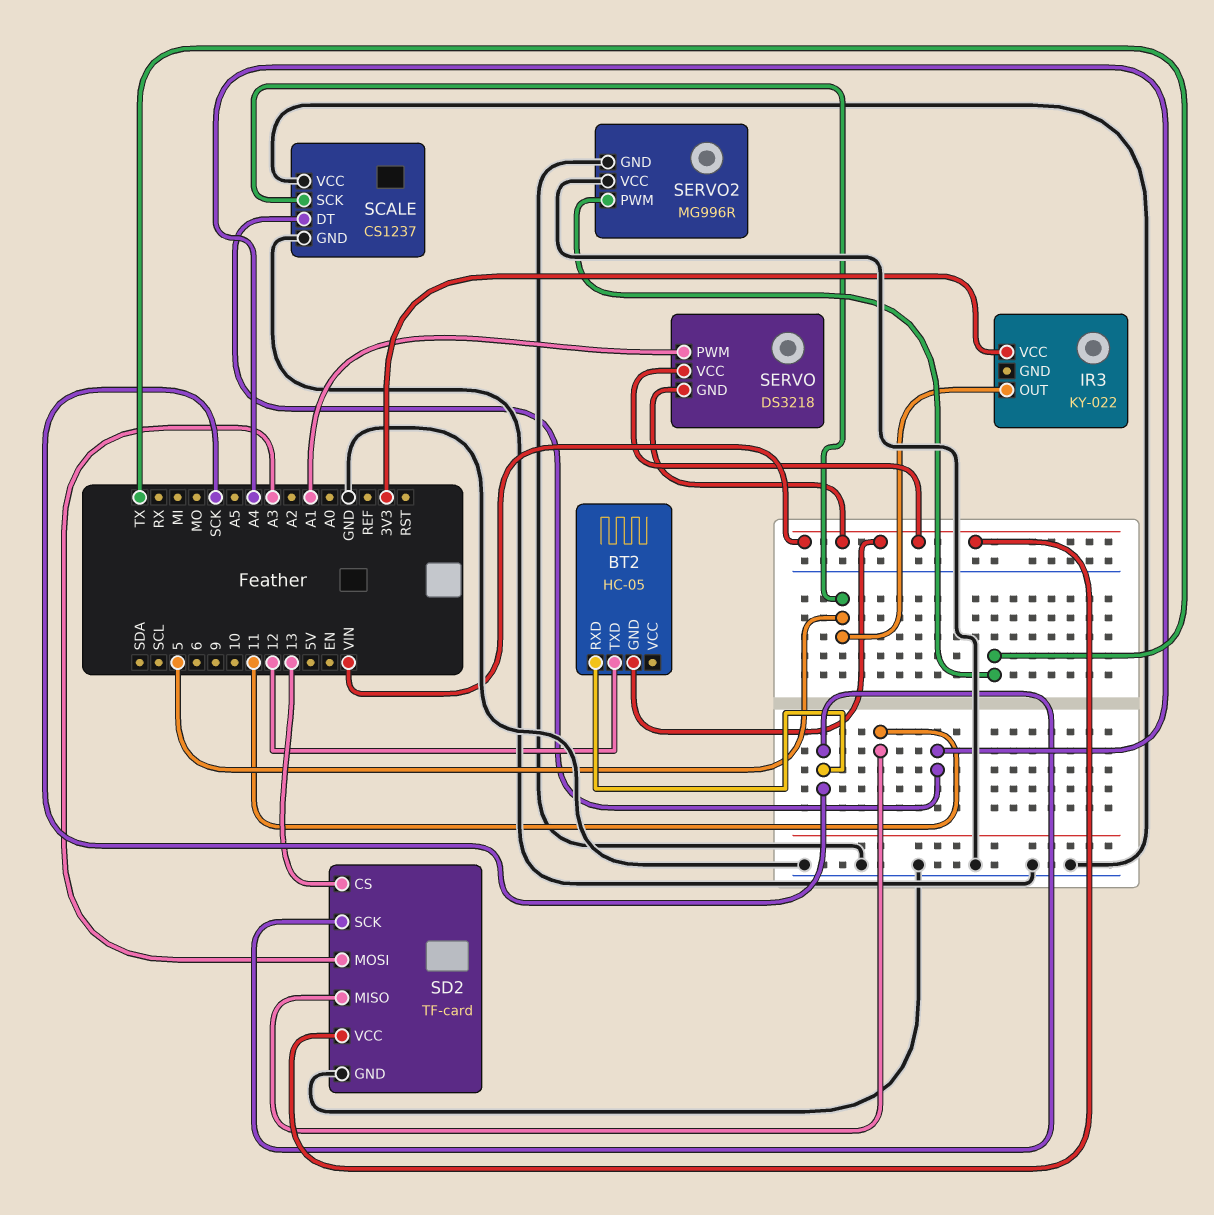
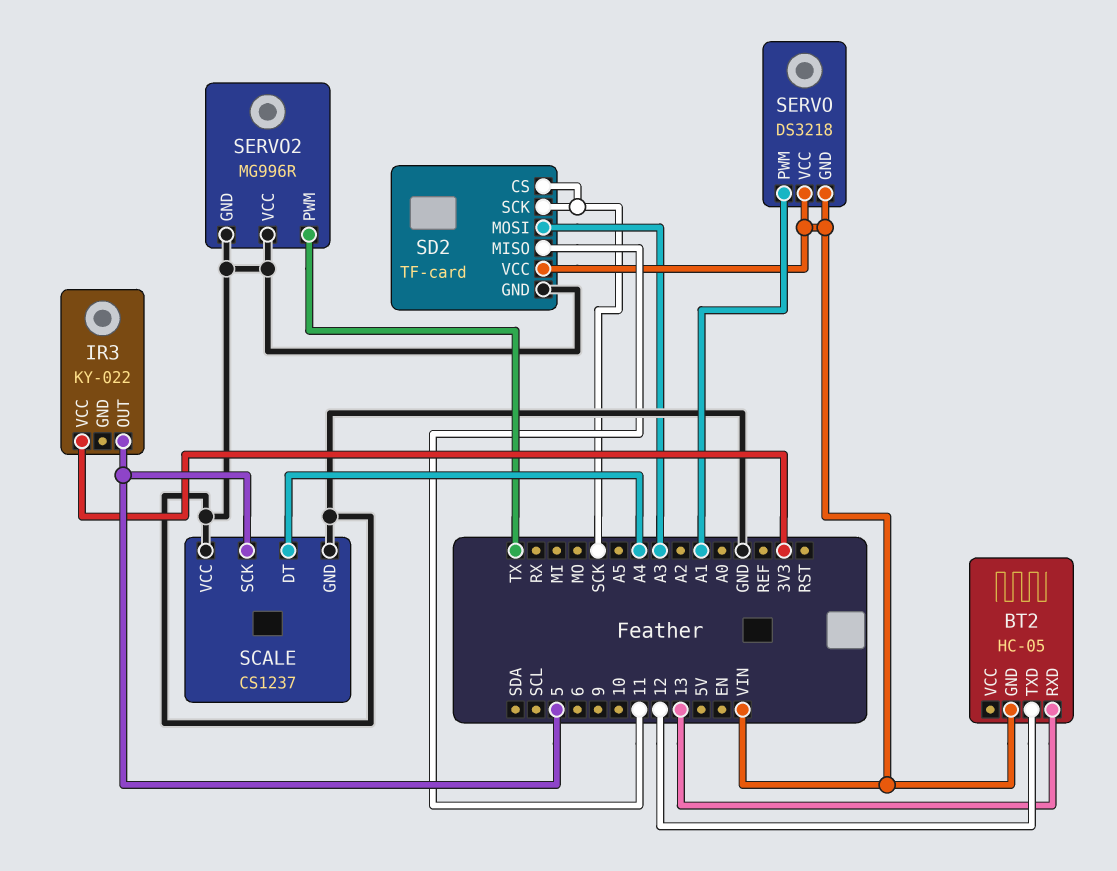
BT2 pin RXD: SCK -> 13
SD2 pin CS: 13 -> SCK

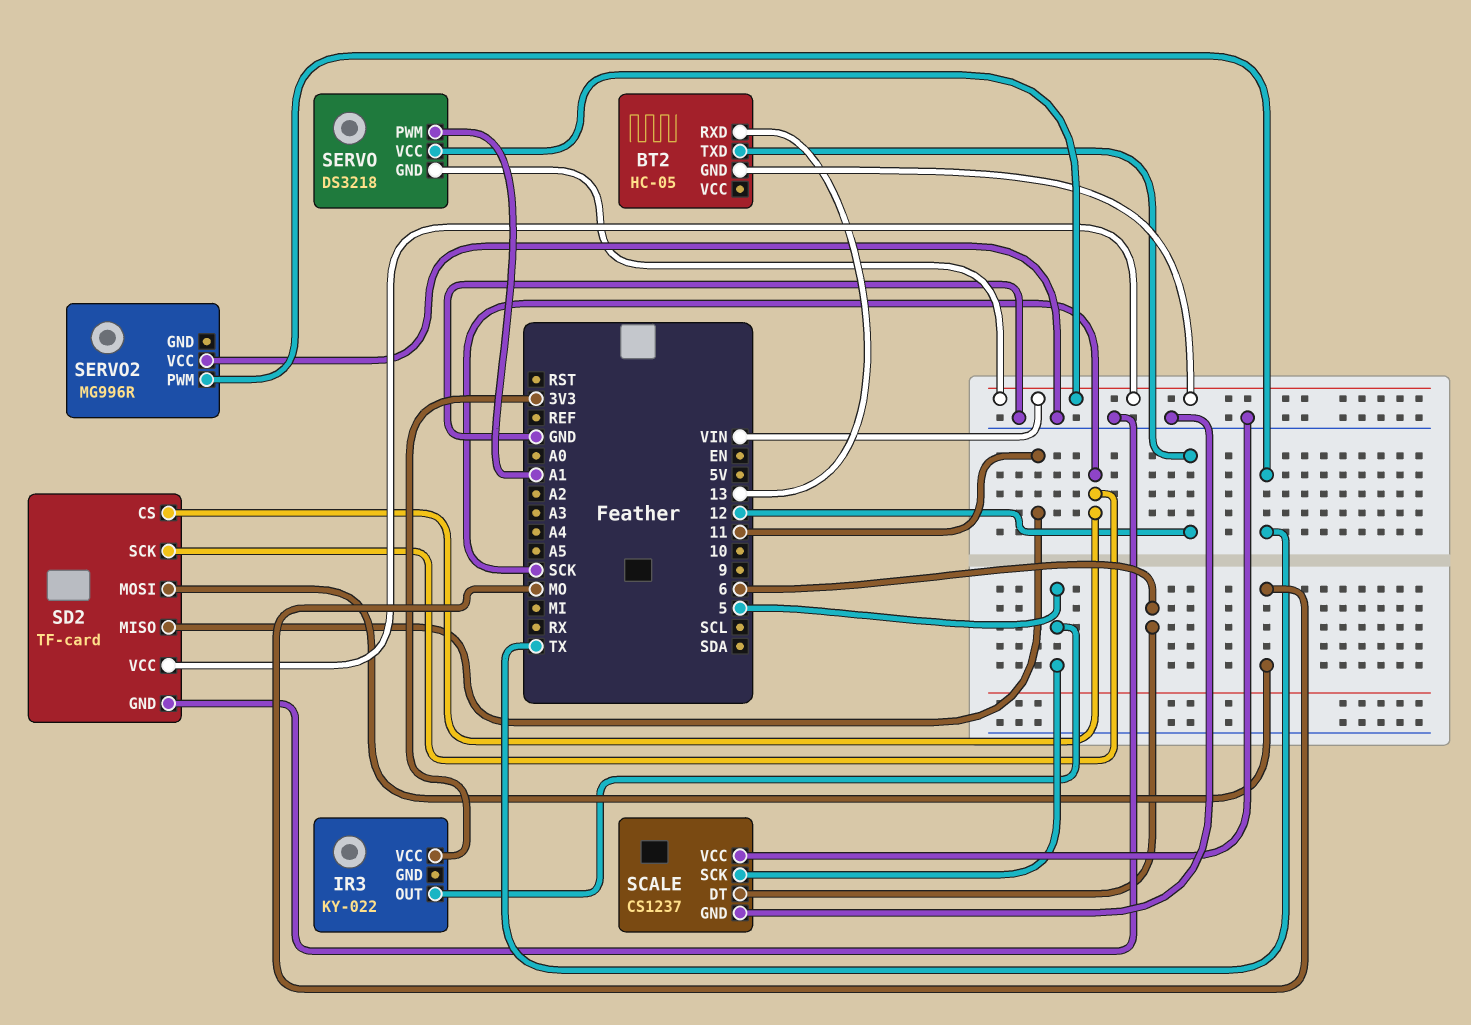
SCALE pin DT: A4 -> 6
SD2 pin MOSI: A3 -> MO
SERVO2 pin GND: GND -> none

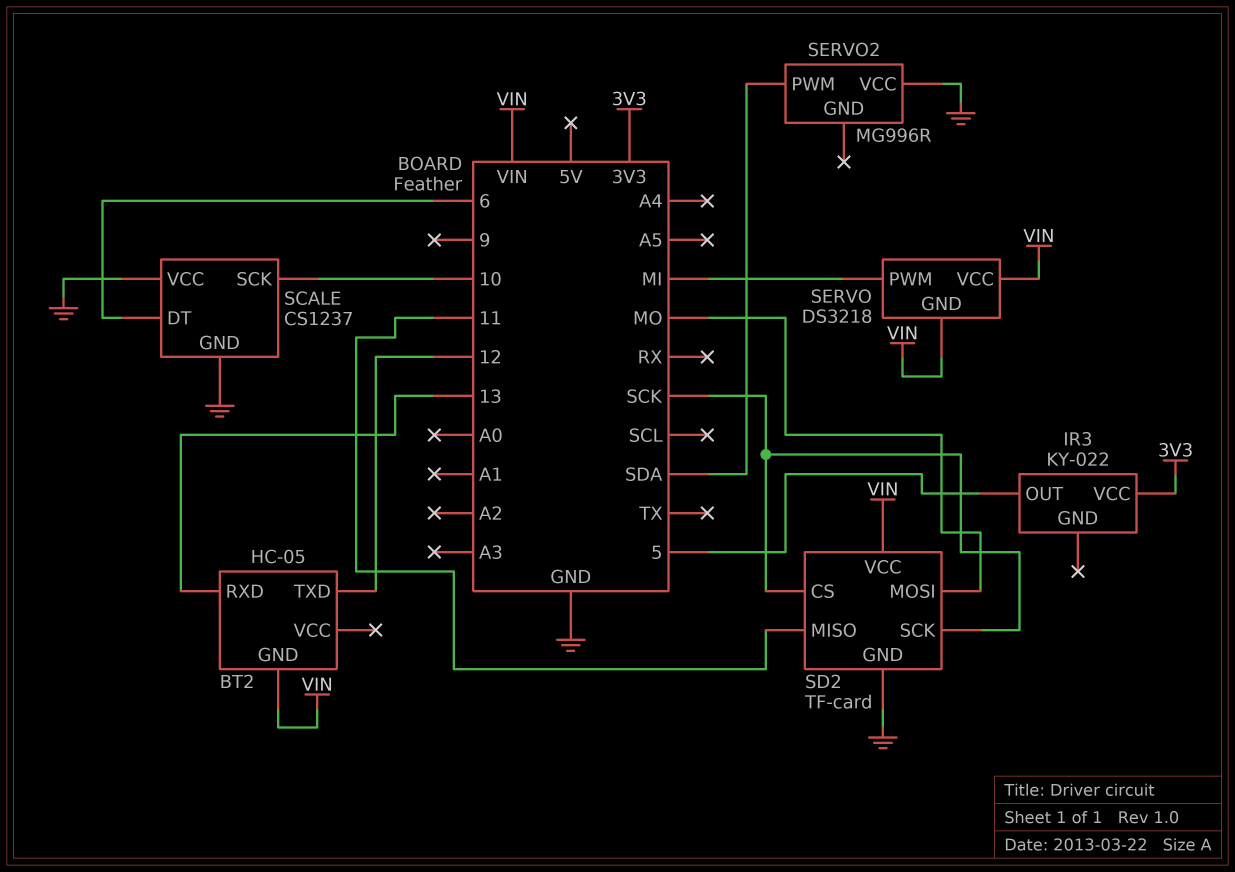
SCALE pin SCK: 5 -> 10
SERVO pin PWM: A1 -> MI
SERVO2 pin PWM: TX -> SDA

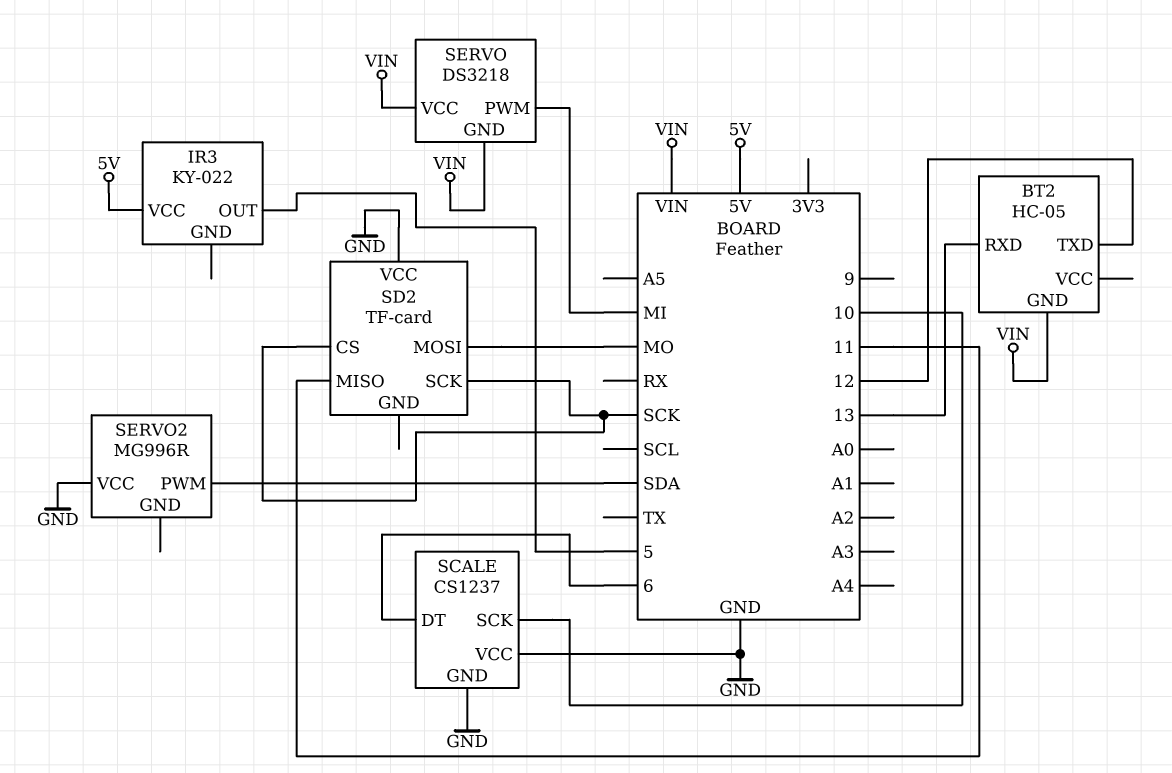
IR3 pin VCC: 3V3 -> 5V
SD2 pin GND: GND -> none
SD2 pin VCC: VIN -> GND

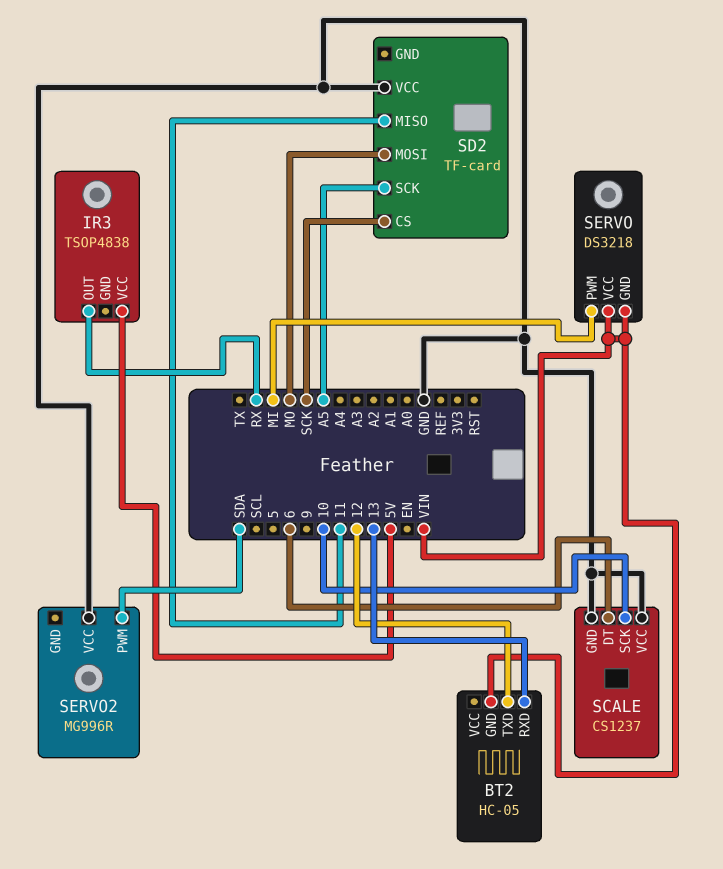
IR3: KY-022 -> TSOP4838
IR3 pin OUT: 5 -> RX
SD2 pin SCK: SCK -> A5

